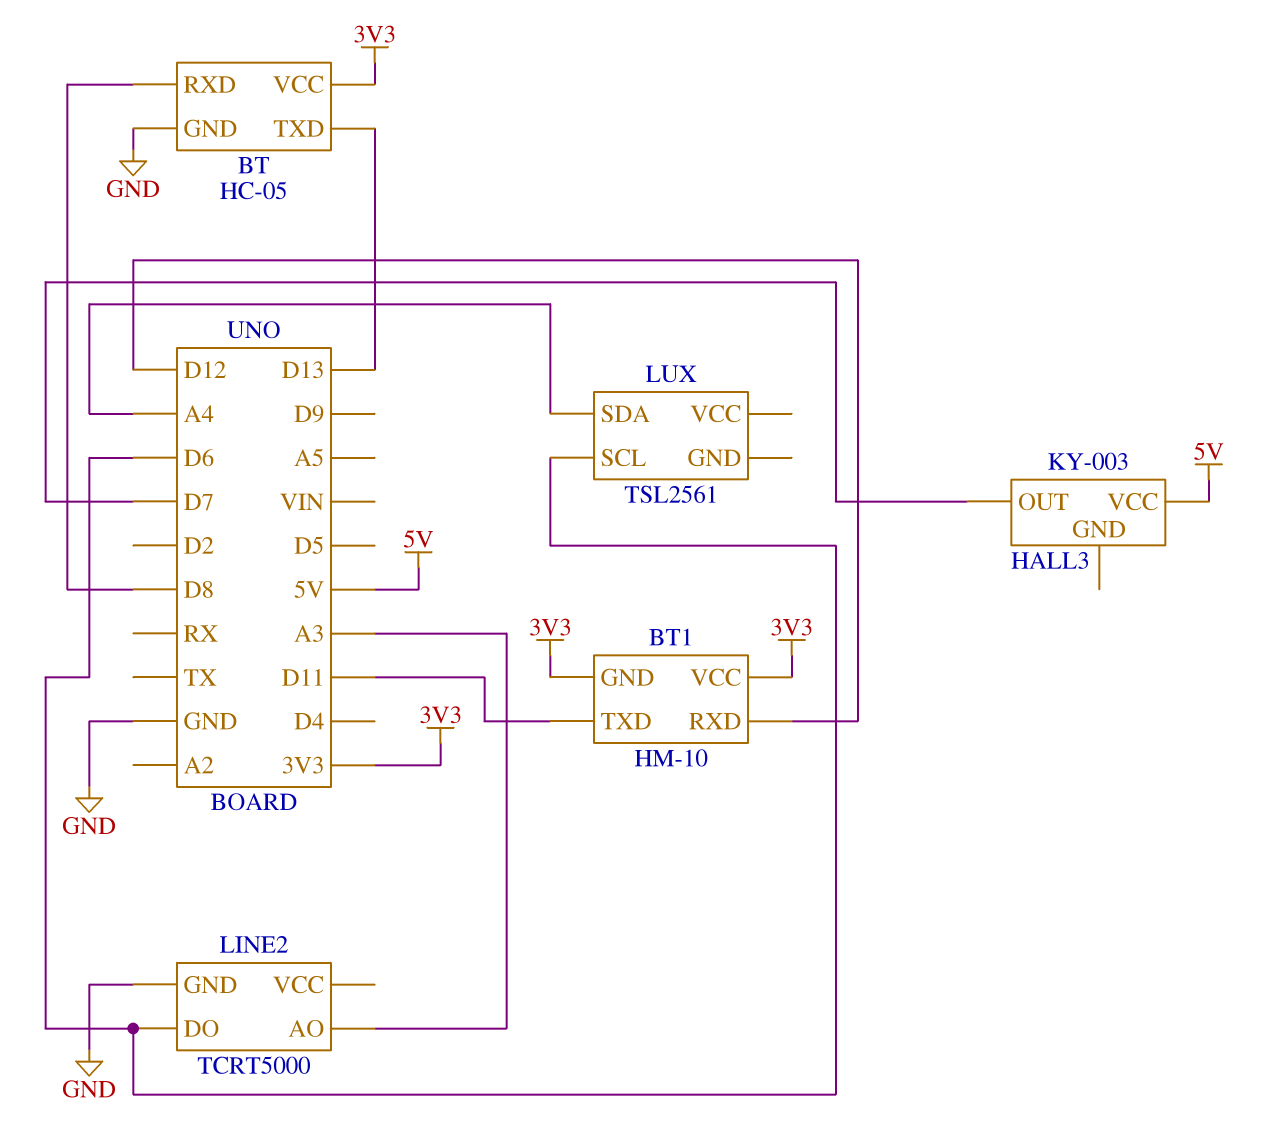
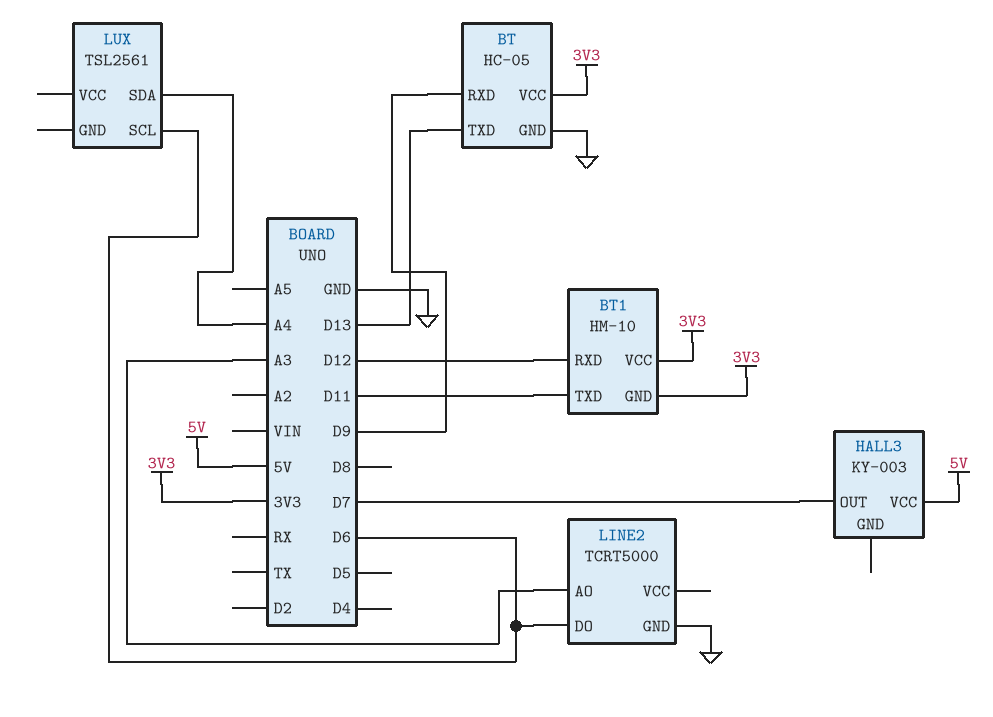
BT pin RXD: D8 -> D9

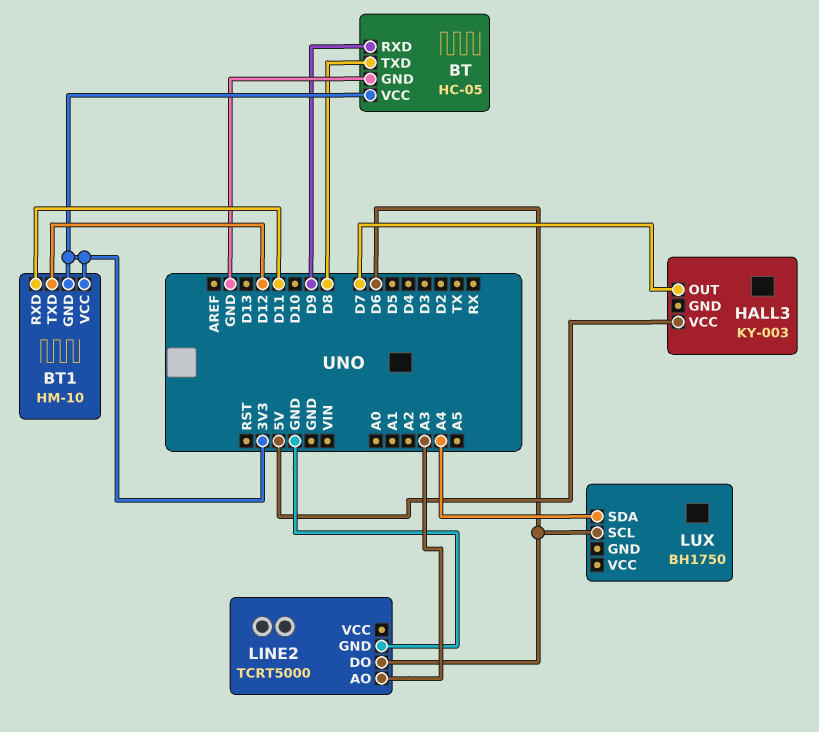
BT pin TXD: D13 -> D8
BT1 pin RXD: D12 -> D11
BT1 pin TXD: D11 -> D12
LUX: TSL2561 -> BH1750

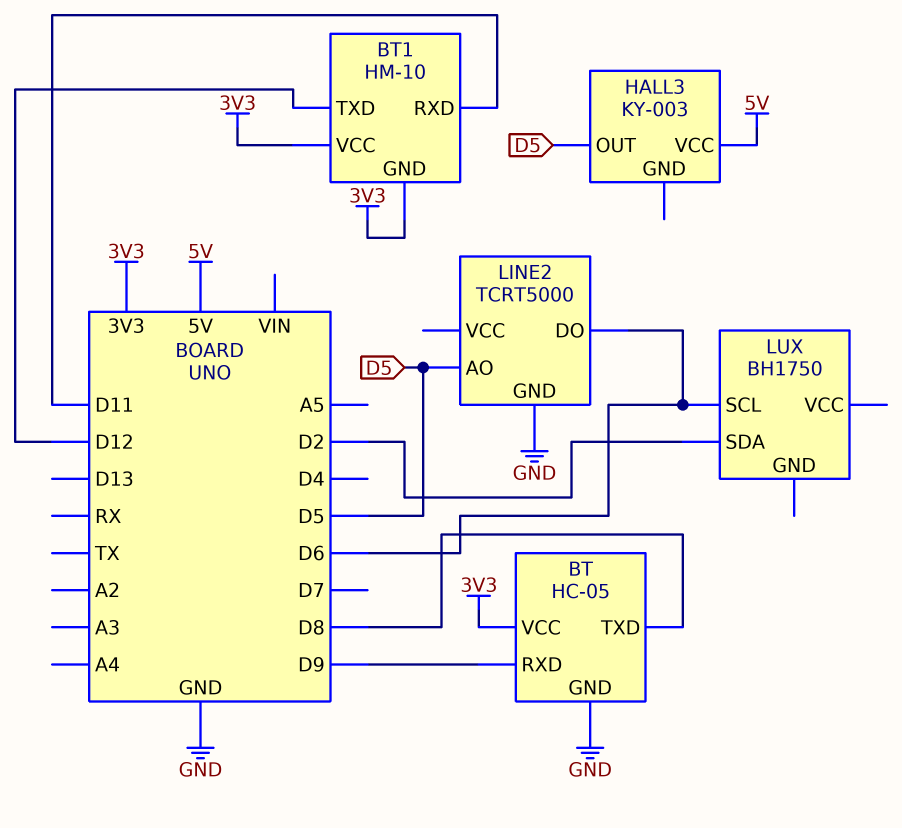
HALL3 pin OUT: D7 -> D5
LINE2 pin AO: A3 -> D5
LUX pin SDA: A4 -> D2

